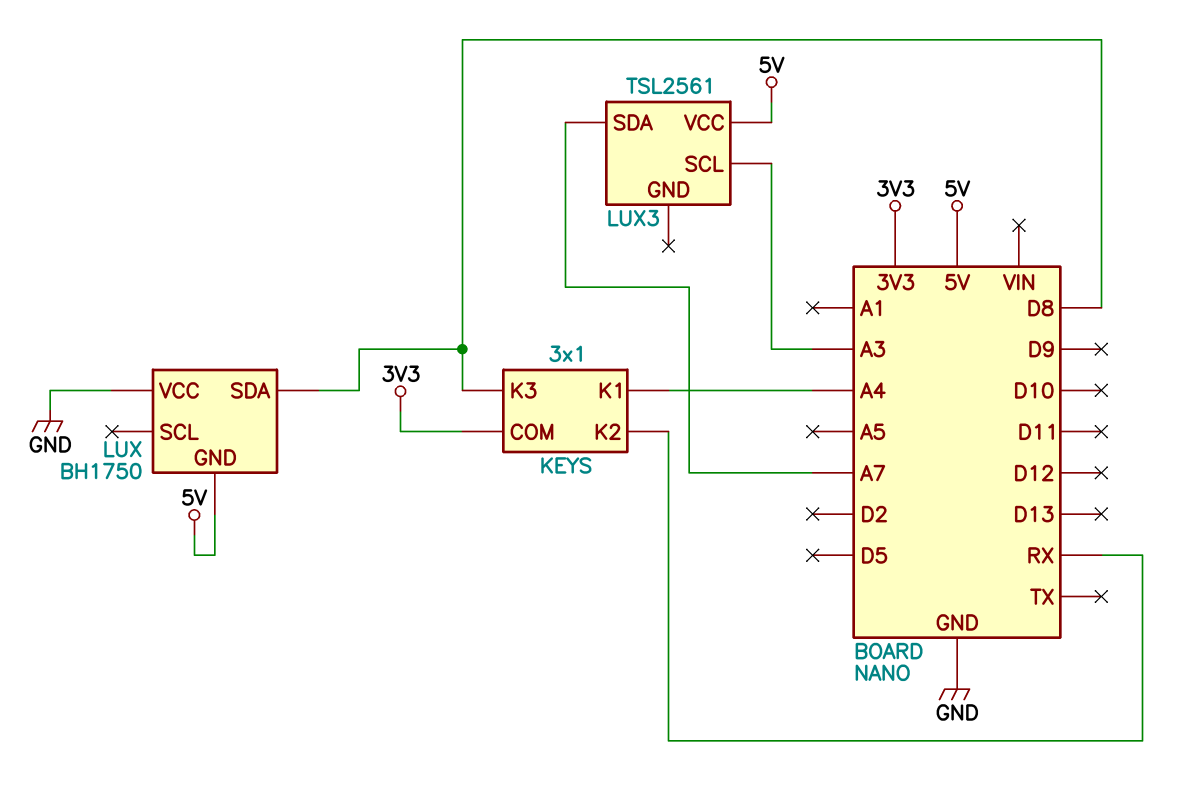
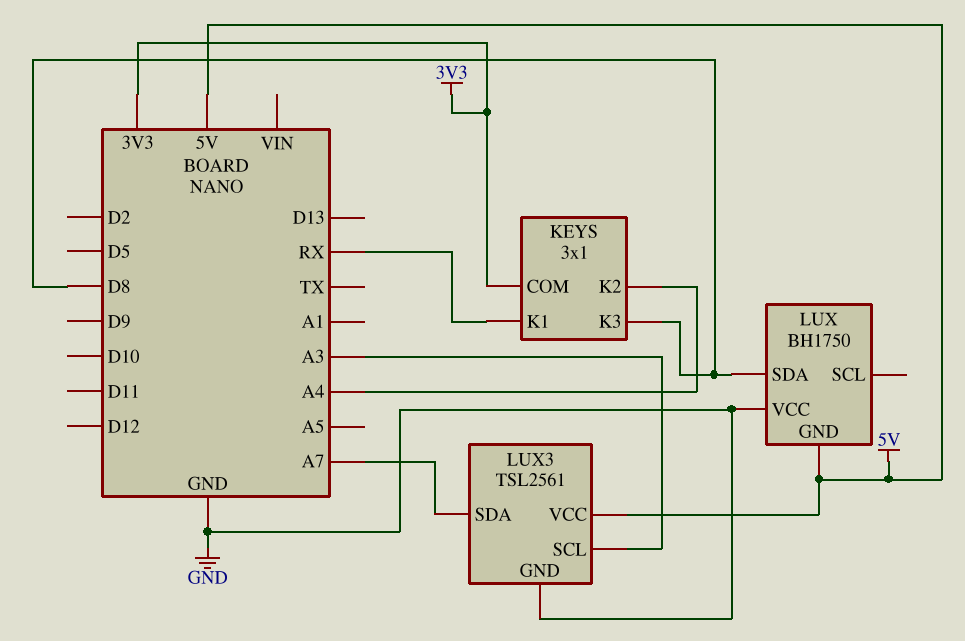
KEYS pin K1: A4 -> RX
KEYS pin K2: RX -> A4
LUX3 pin GND: none -> GND

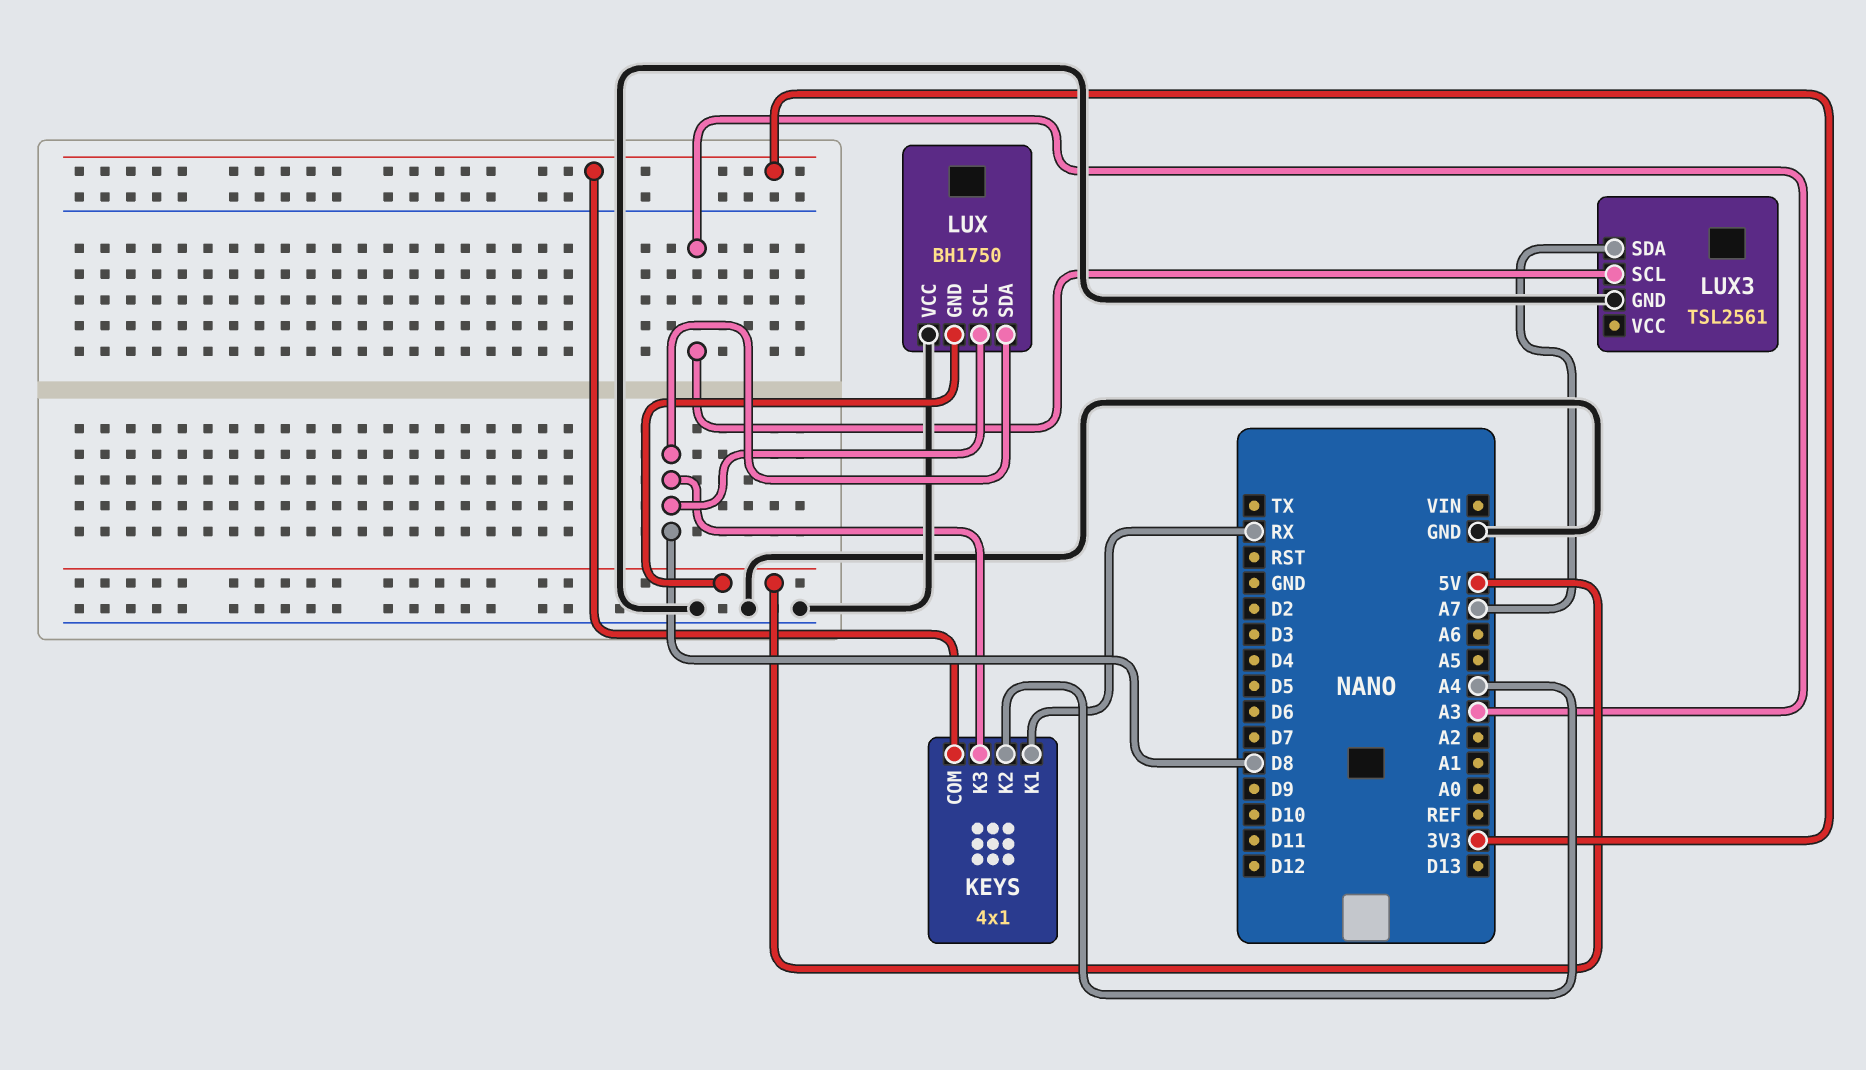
KEYS: 3x1 -> 4x1
LUX pin SCL: none -> D8
LUX3 pin VCC: 5V -> none

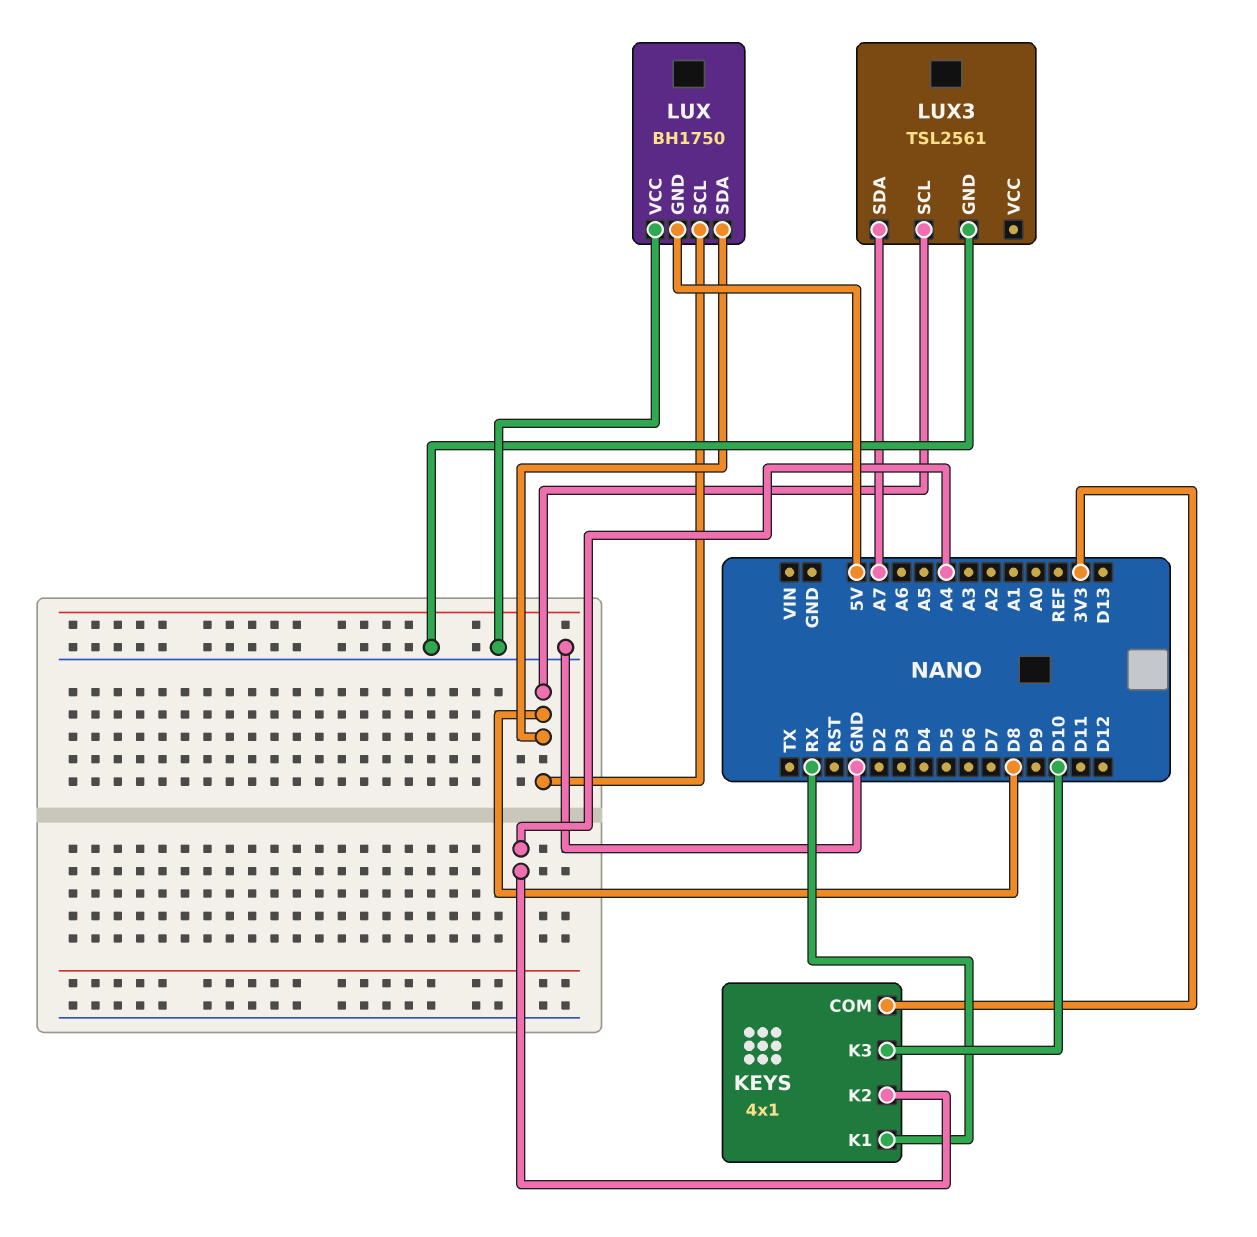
KEYS pin K3: D8 -> D10
LUX3 pin SCL: A3 -> D8

